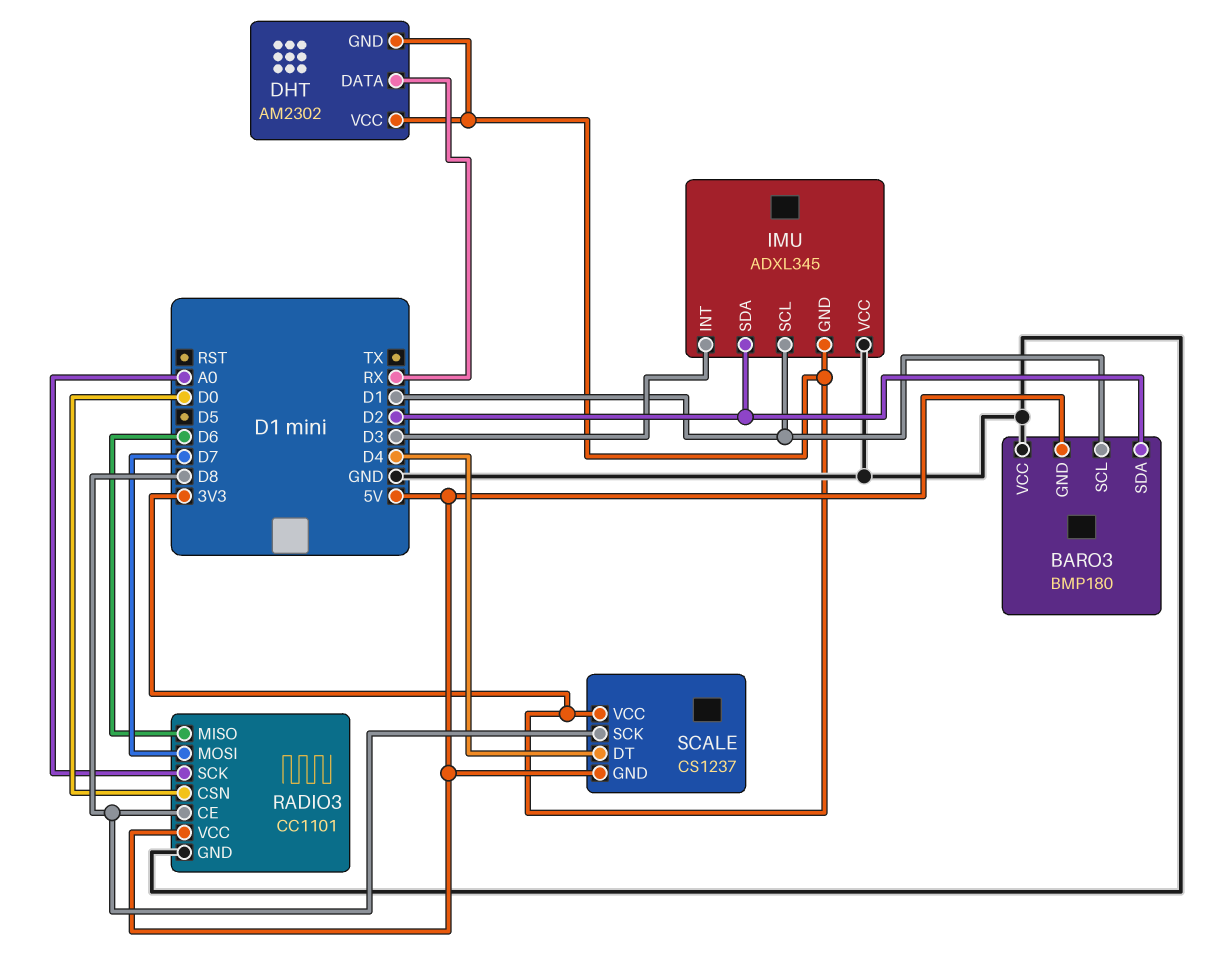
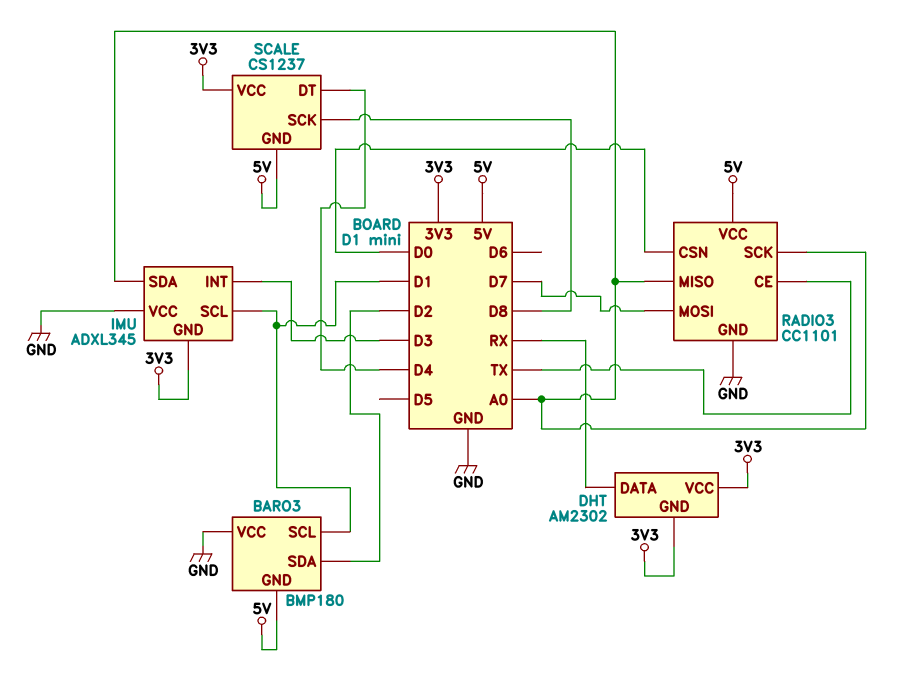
IMU pin SDA: D2 -> A0
RADIO3 pin CE: D8 -> TX
RADIO3 pin MISO: D6 -> A0

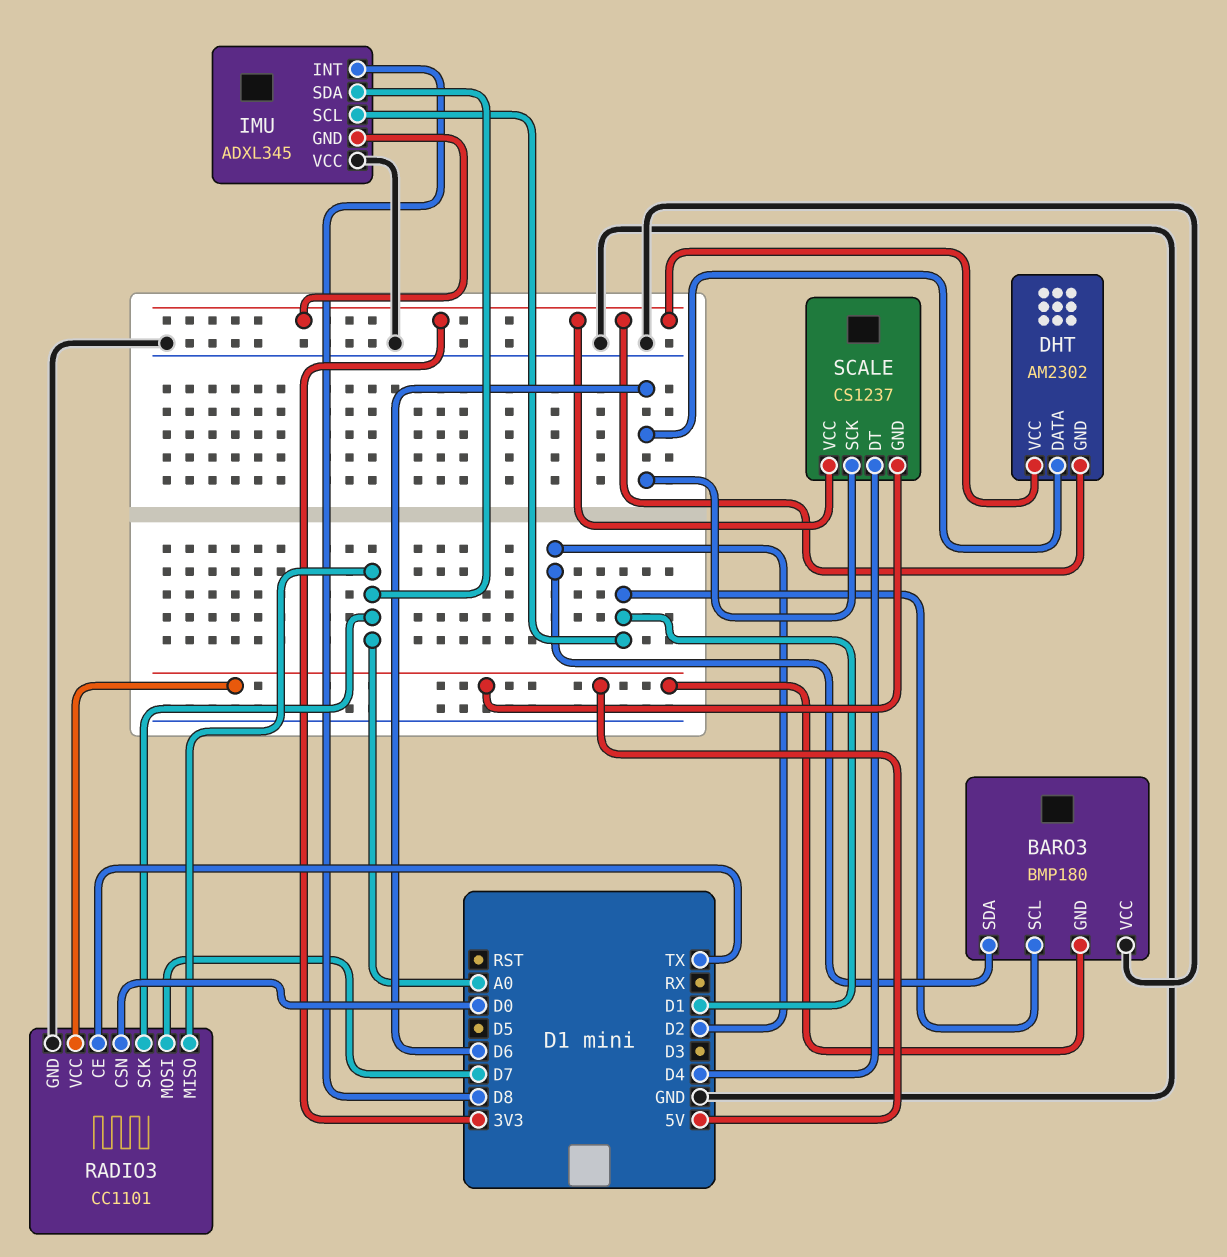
DHT pin DATA: RX -> D6
IMU pin INT: D3 -> D8
SCALE pin SCK: D8 -> D6

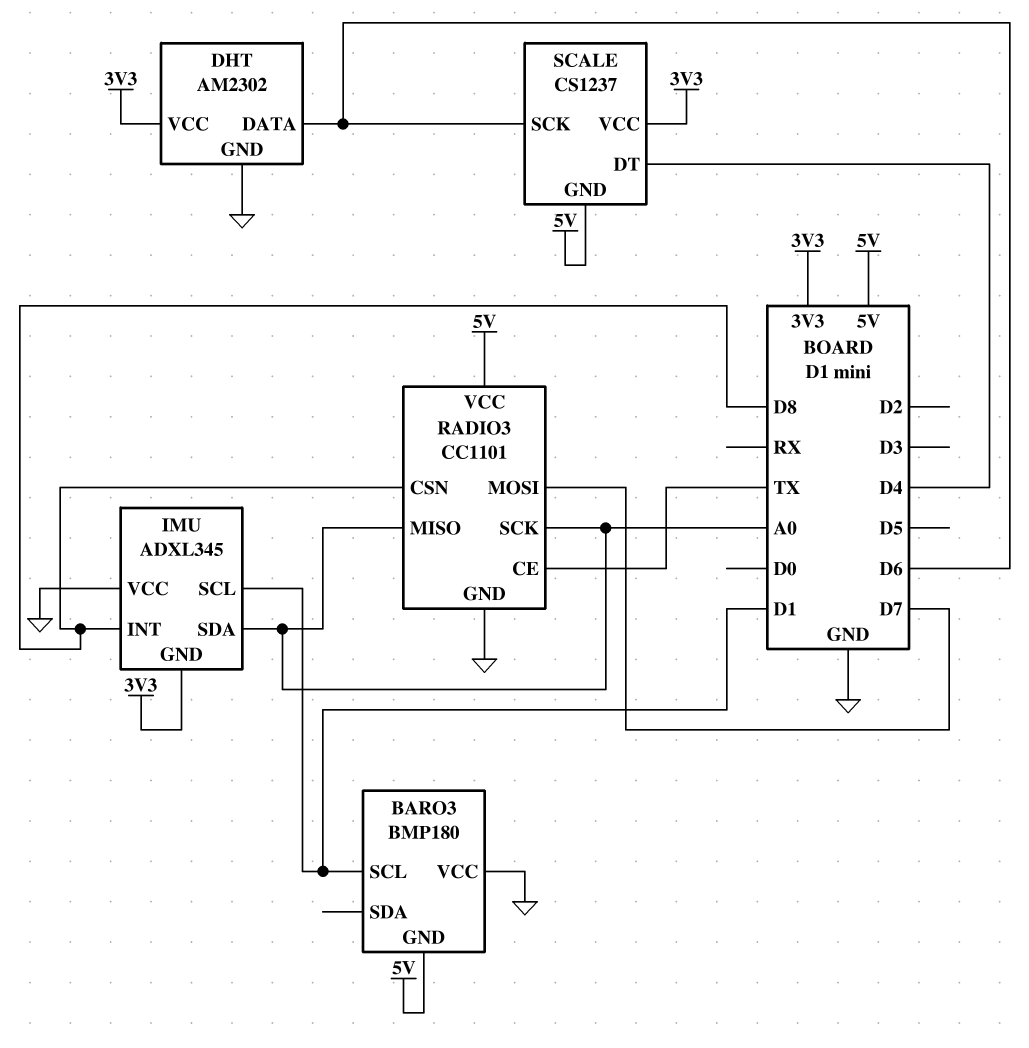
BARO3 pin SDA: D2 -> none
DHT pin GND: 3V3 -> GND
RADIO3 pin CSN: D0 -> D8

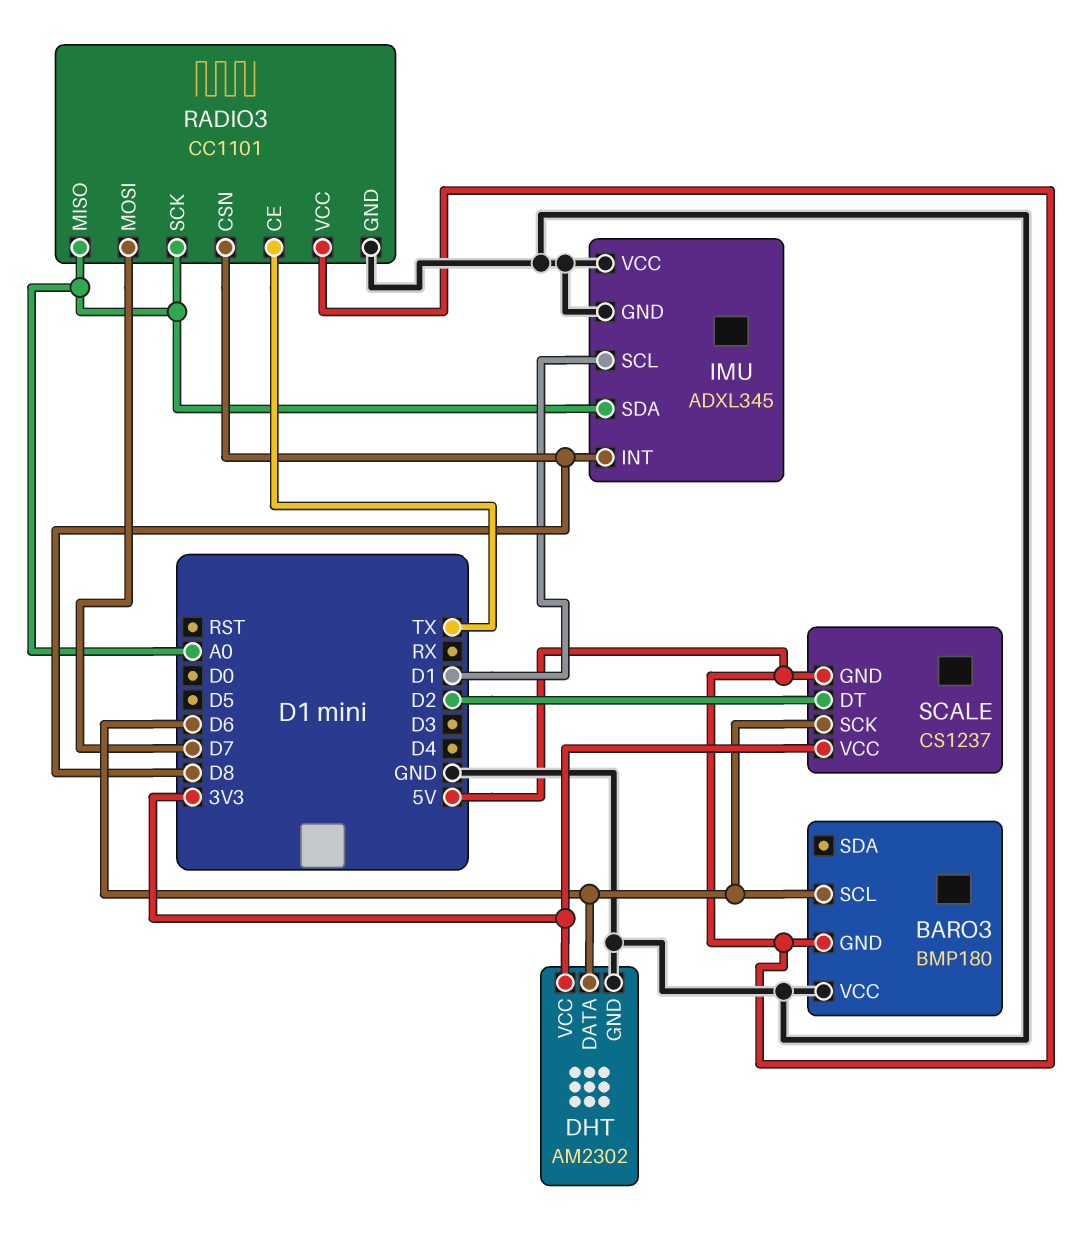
BARO3 pin SCL: D1 -> D6
IMU pin GND: 3V3 -> GND
SCALE pin DT: D4 -> D2

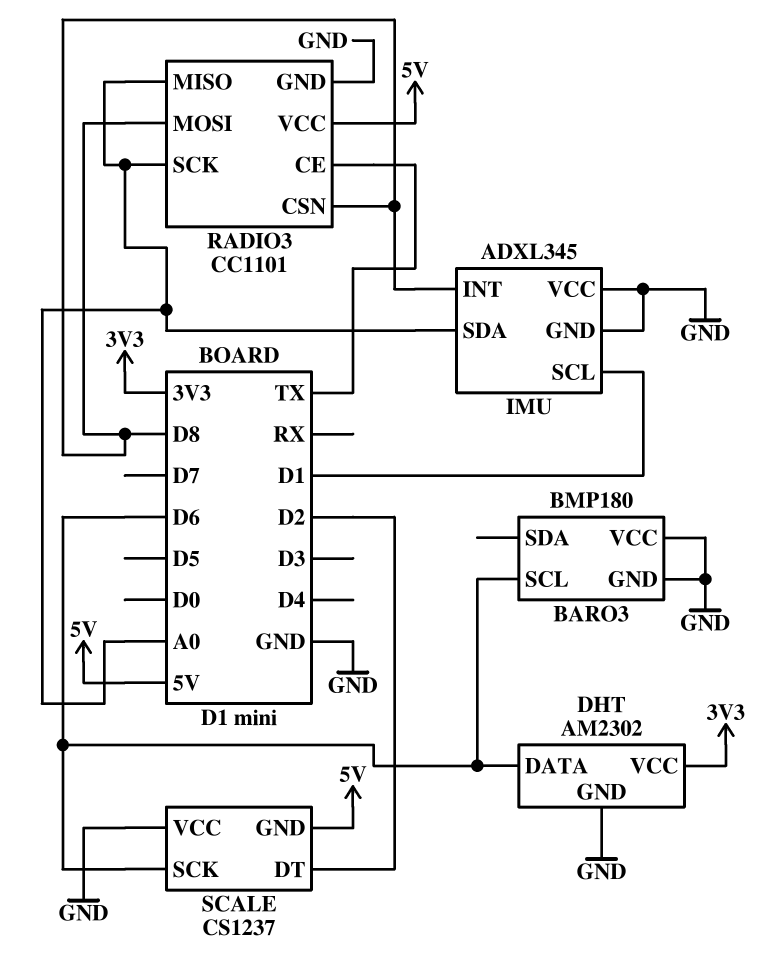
BARO3 pin GND: 5V -> GND
RADIO3 pin MOSI: D7 -> D8
SCALE pin VCC: 3V3 -> GND

